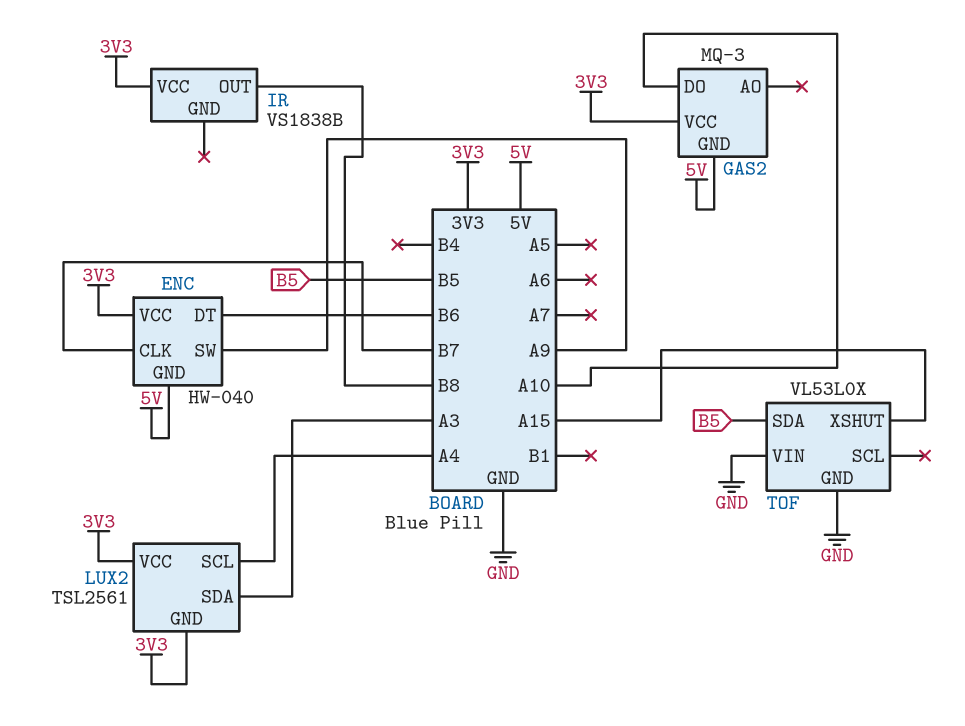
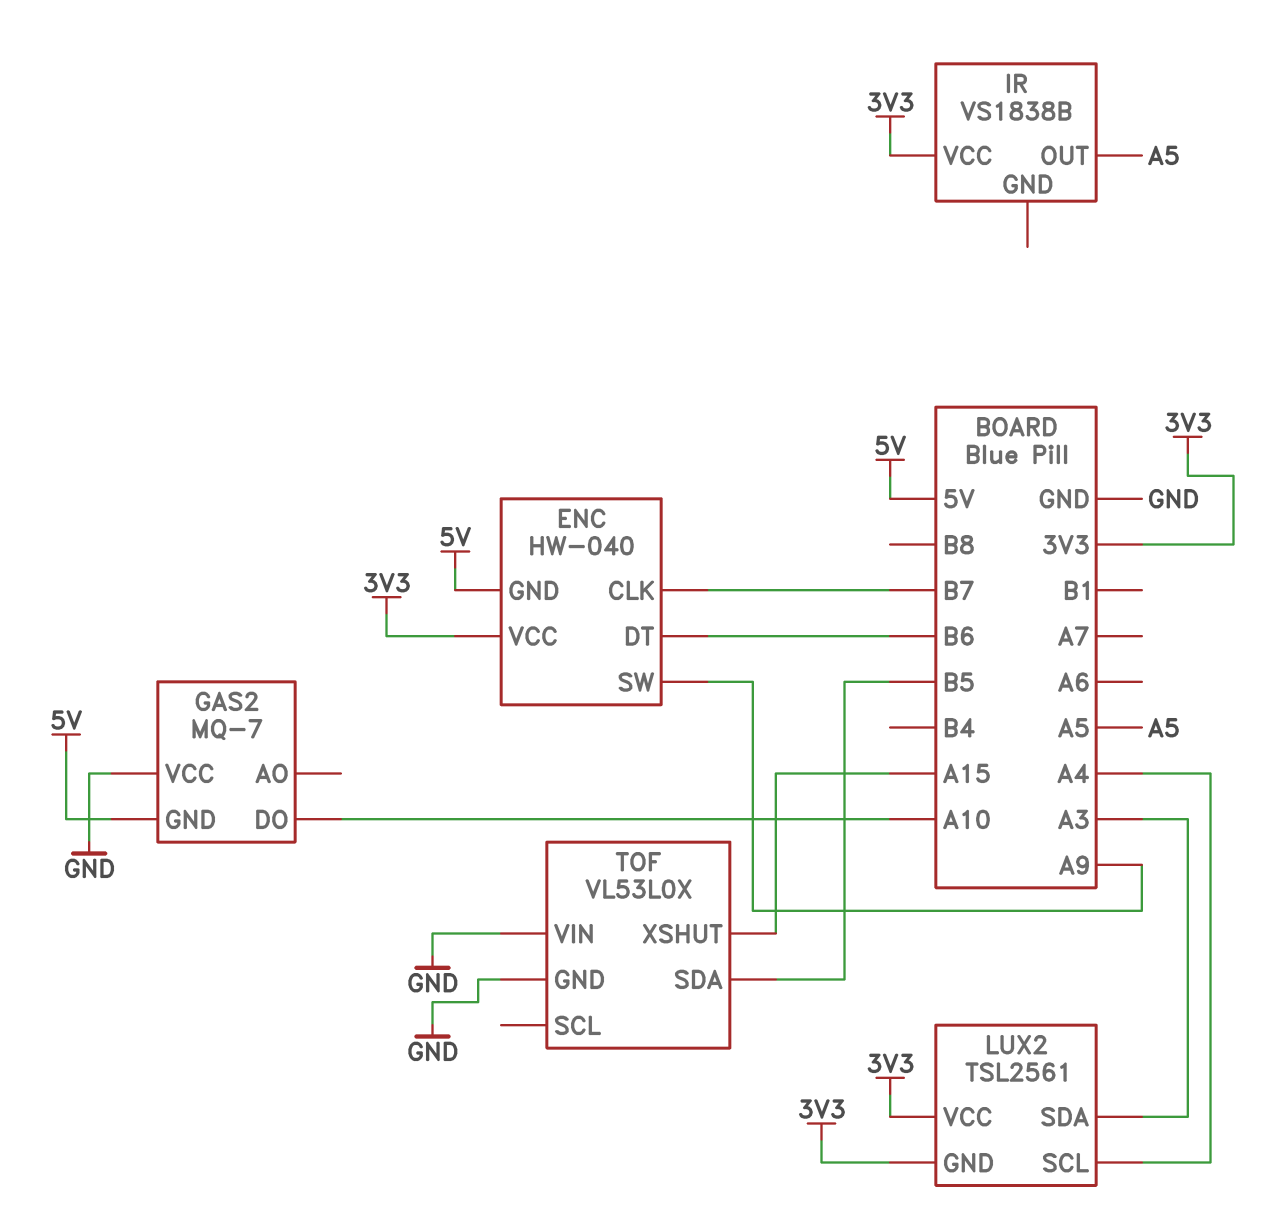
GAS2: MQ-3 -> MQ-7
GAS2 pin VCC: 3V3 -> GND
IR pin OUT: B8 -> A5

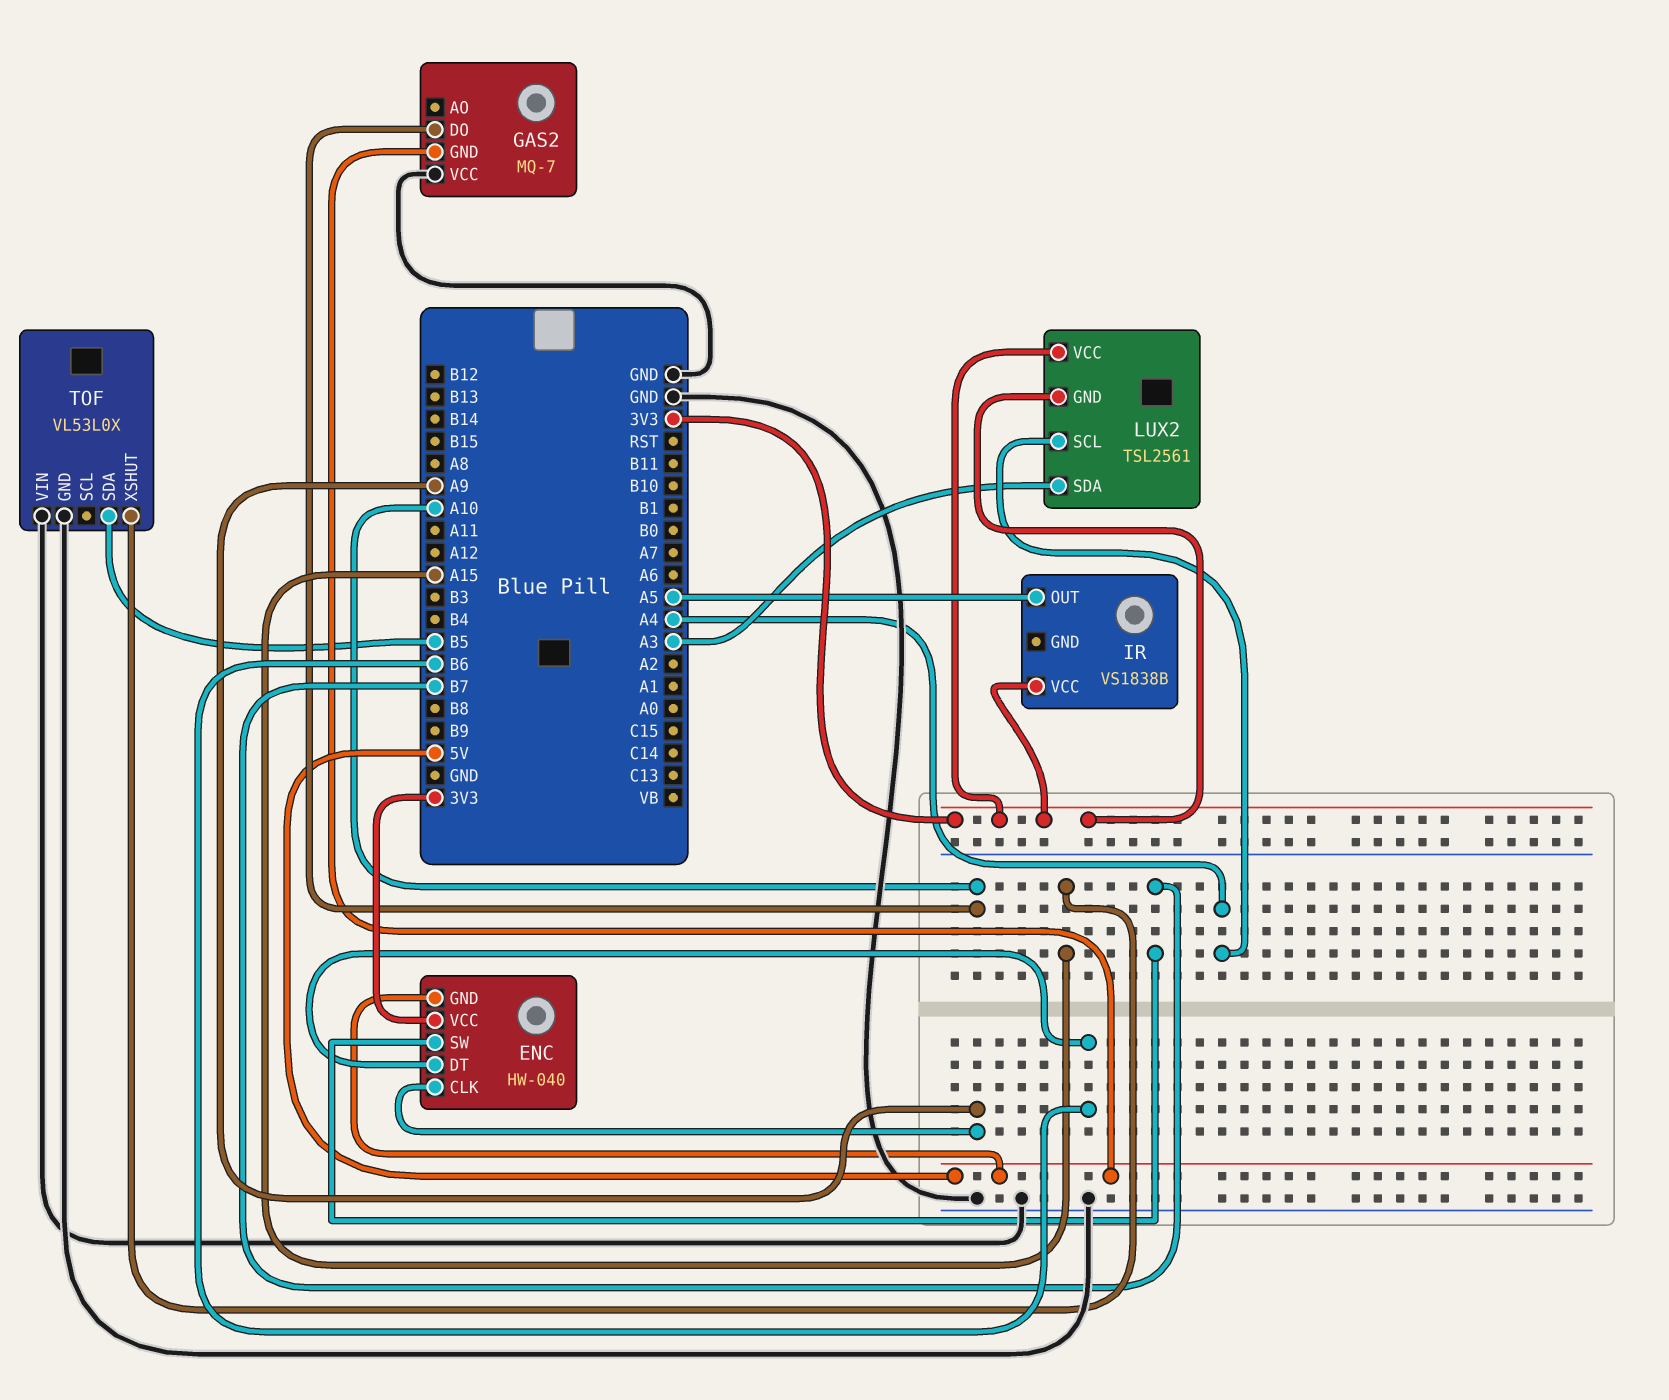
ENC pin CLK: B7 -> A9
ENC pin SW: A9 -> B7

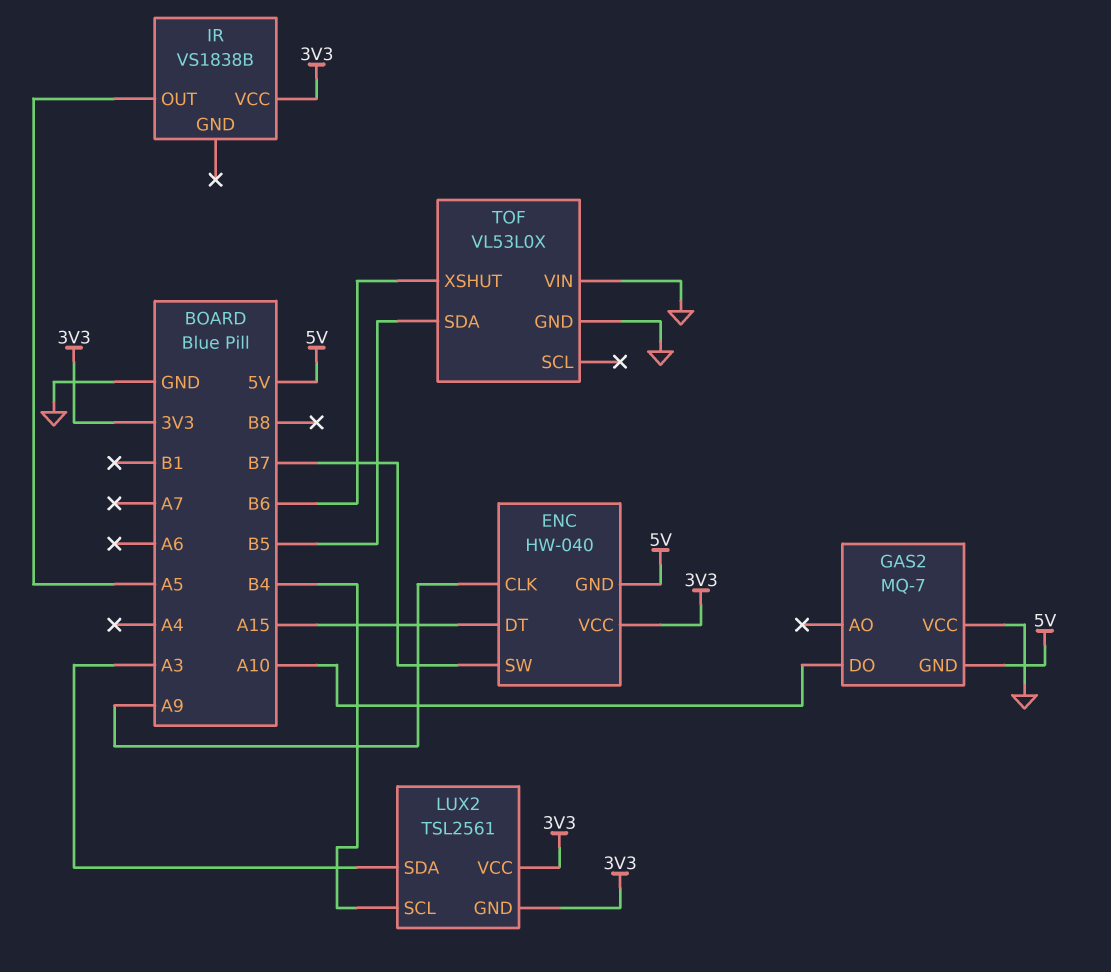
ENC pin DT: B6 -> A15
LUX2 pin SCL: A4 -> B4
TOF pin XSHUT: A15 -> B6

